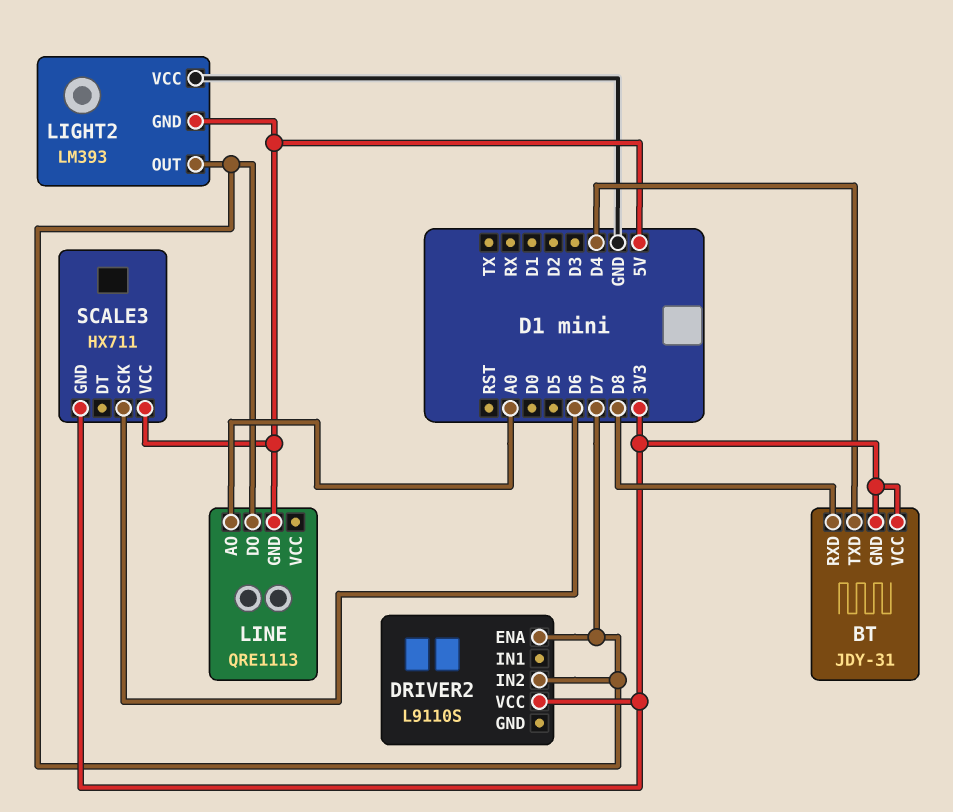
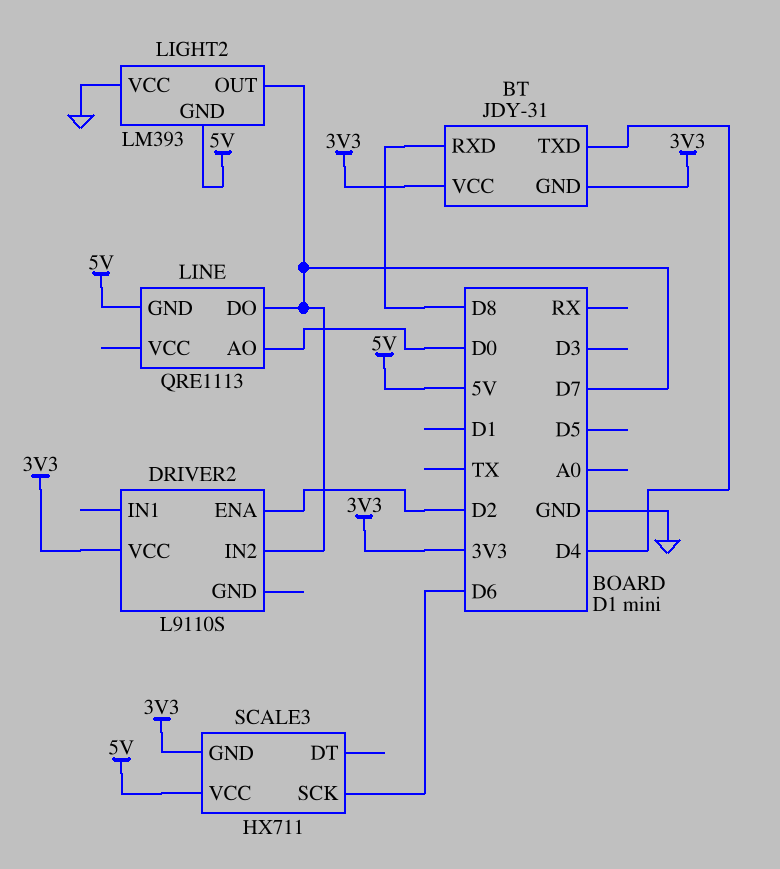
DRIVER2 pin ENA: D7 -> D2
LINE pin AO: A0 -> D0

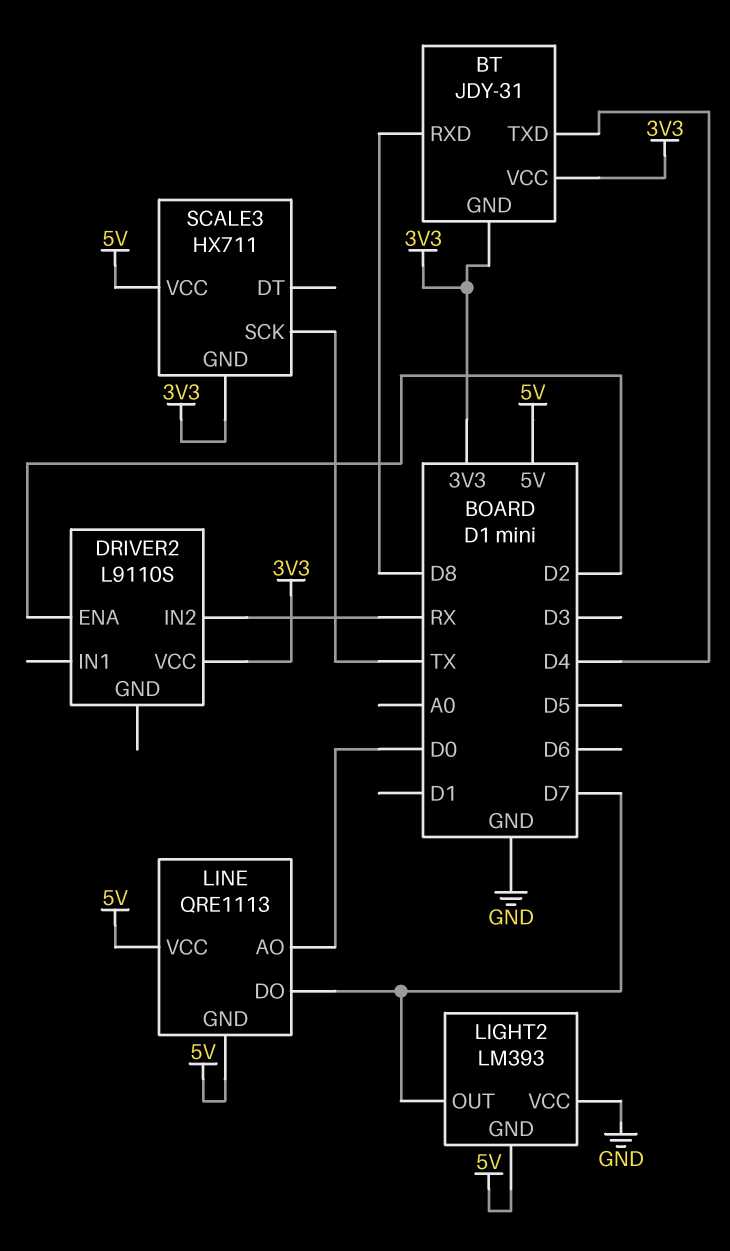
DRIVER2 pin IN2: D7 -> RX
LINE pin VCC: none -> 5V
SCALE3 pin SCK: D6 -> TX

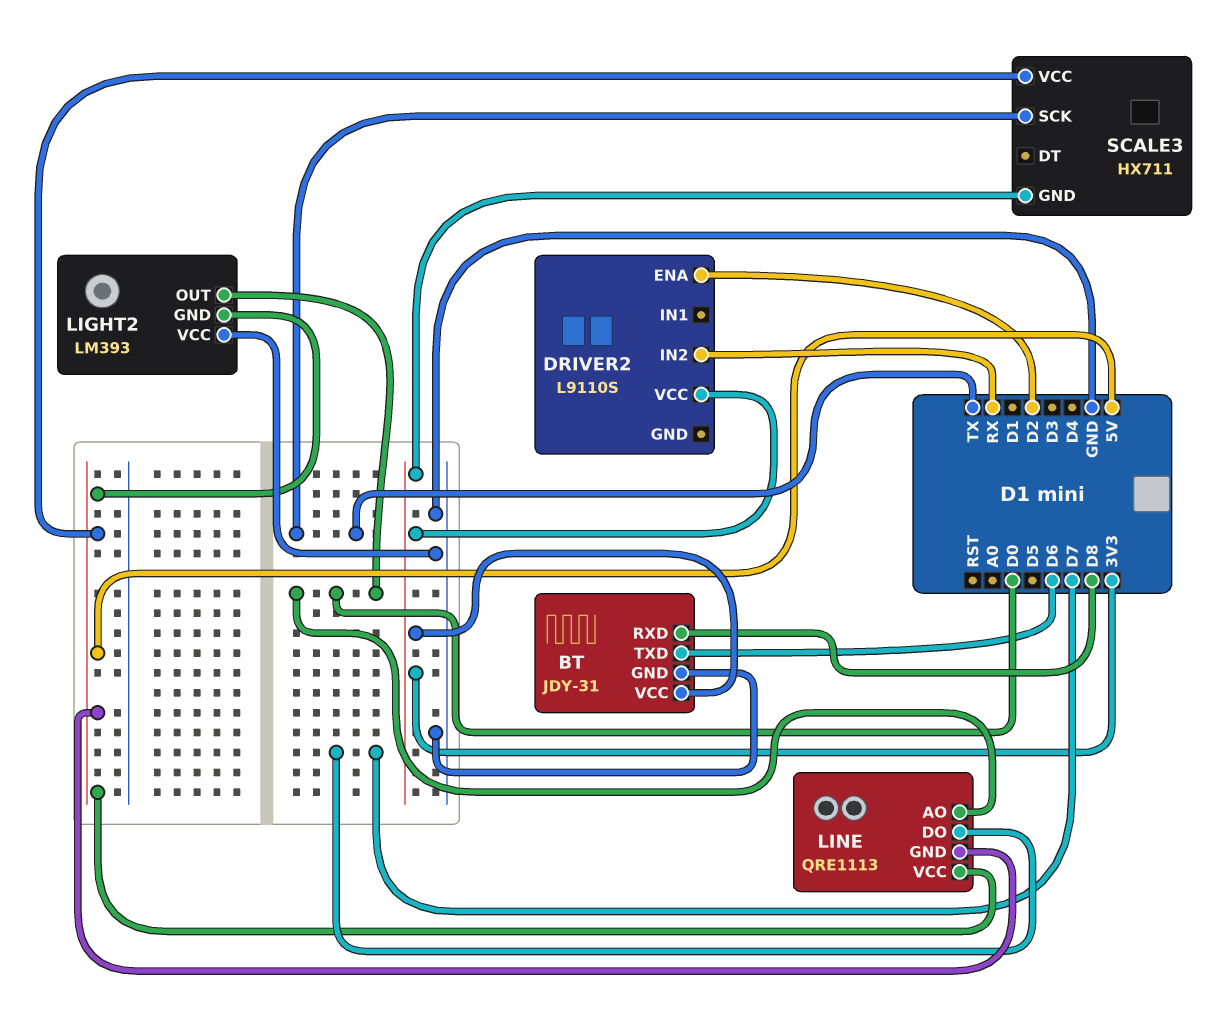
BT pin GND: 3V3 -> GND
BT pin TXD: D4 -> D6
LIGHT2 pin OUT: D7 -> D0

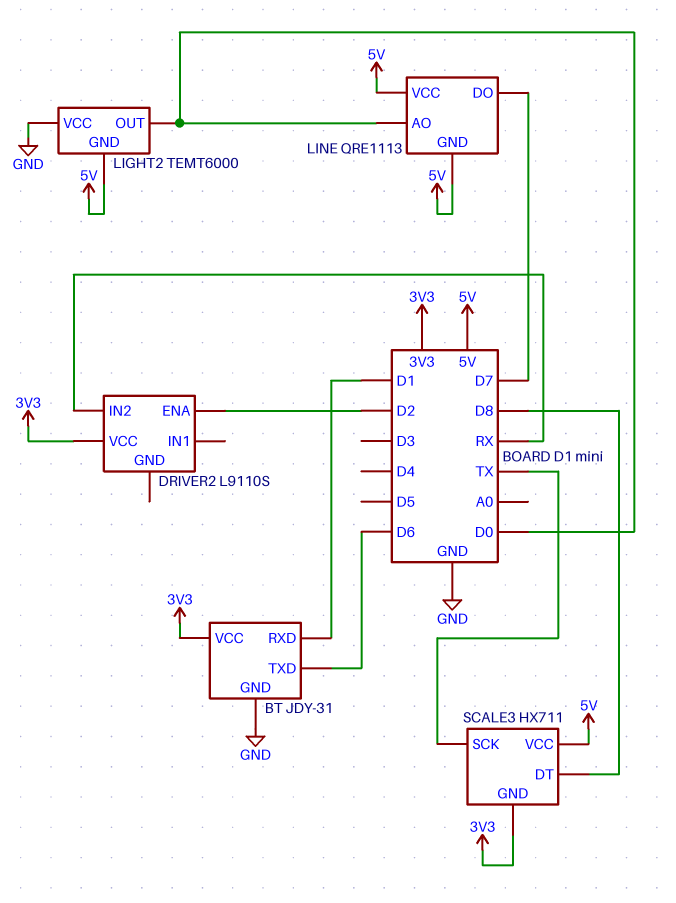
BT pin RXD: D8 -> D1
LIGHT2: LM393 -> TEMT6000
SCALE3 pin DT: none -> D8

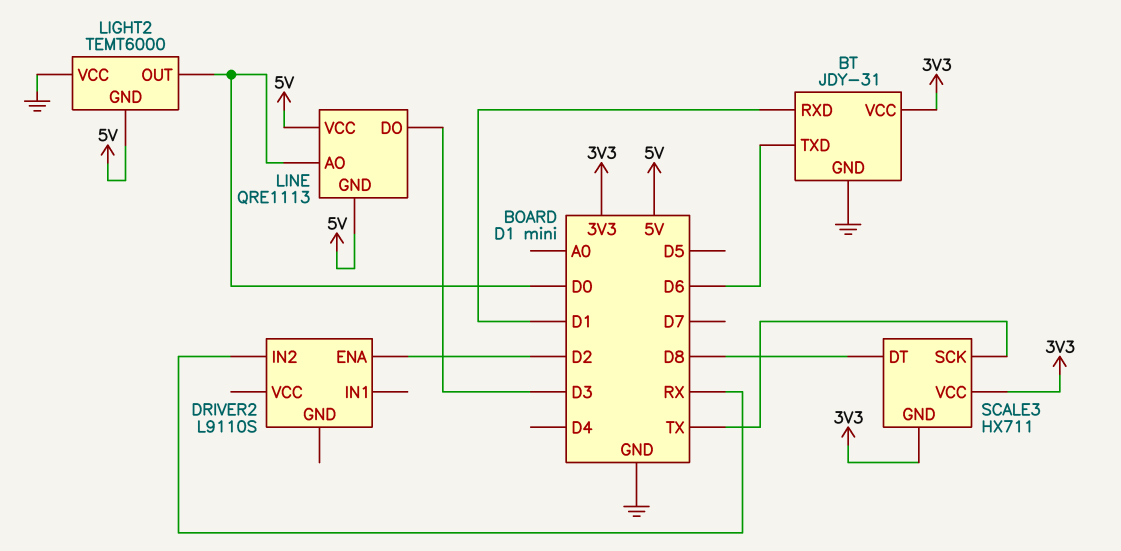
DRIVER2 pin VCC: 3V3 -> none
LINE pin DO: D7 -> D3
SCALE3 pin VCC: 5V -> 3V3

